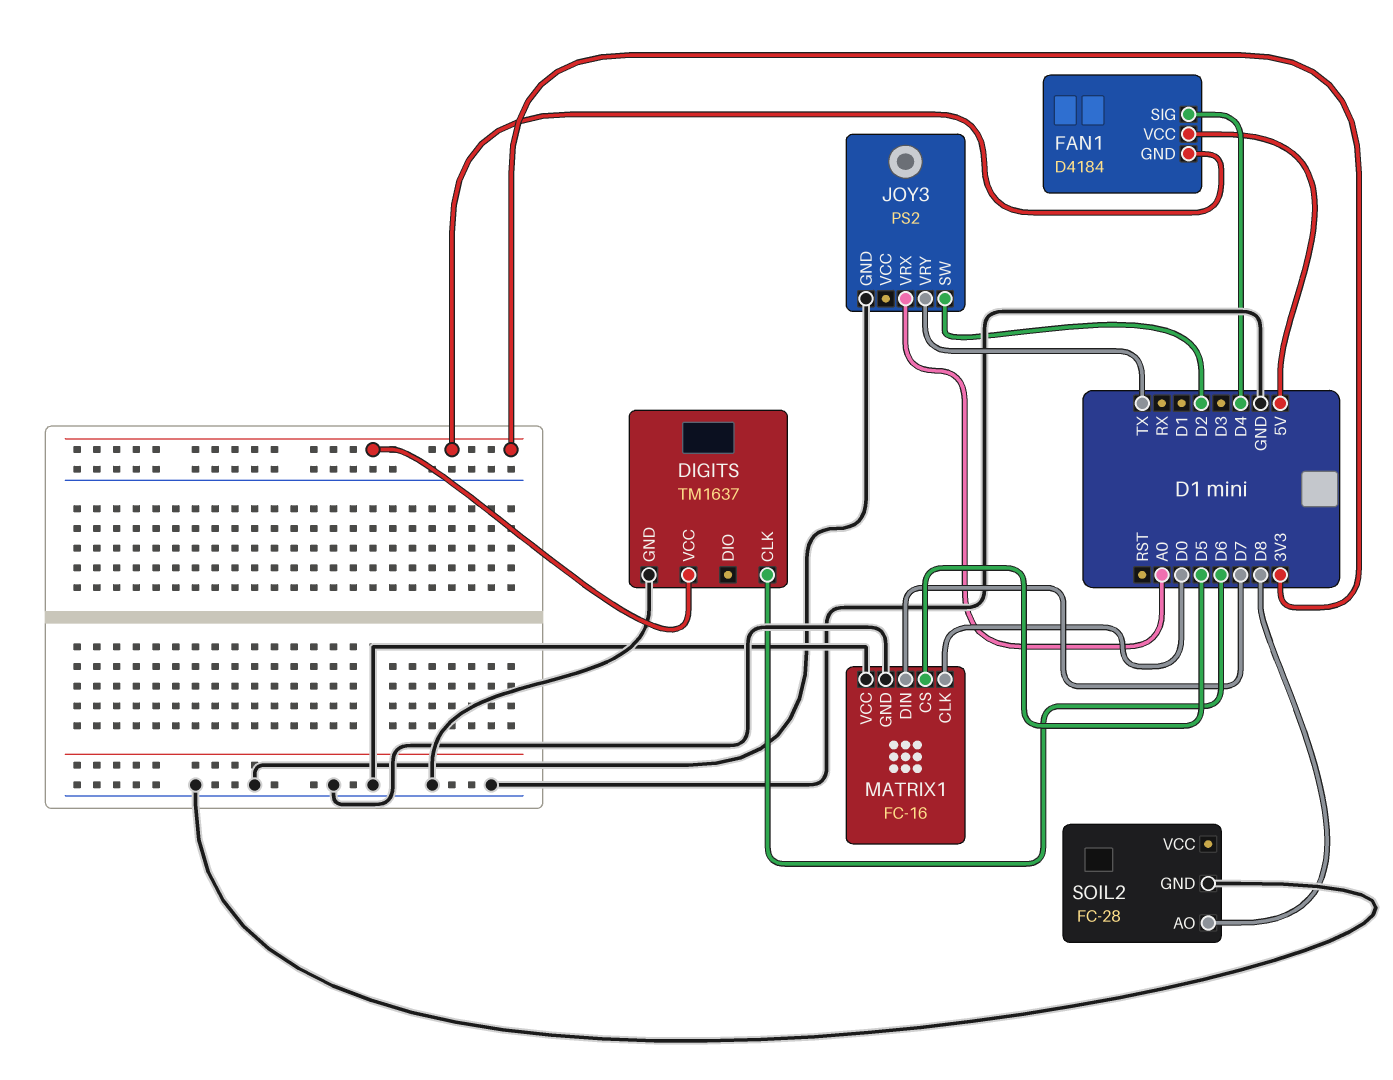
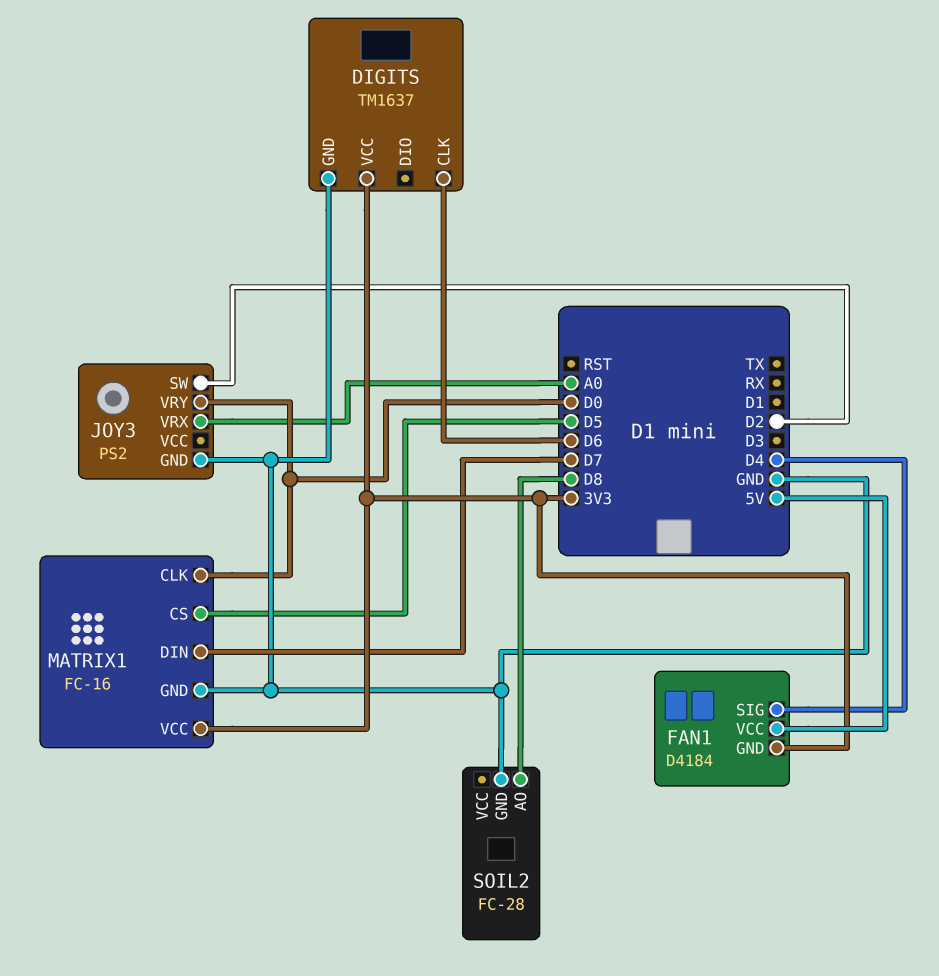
JOY3 pin VRY: TX -> D0
MATRIX1 pin VCC: GND -> 3V3

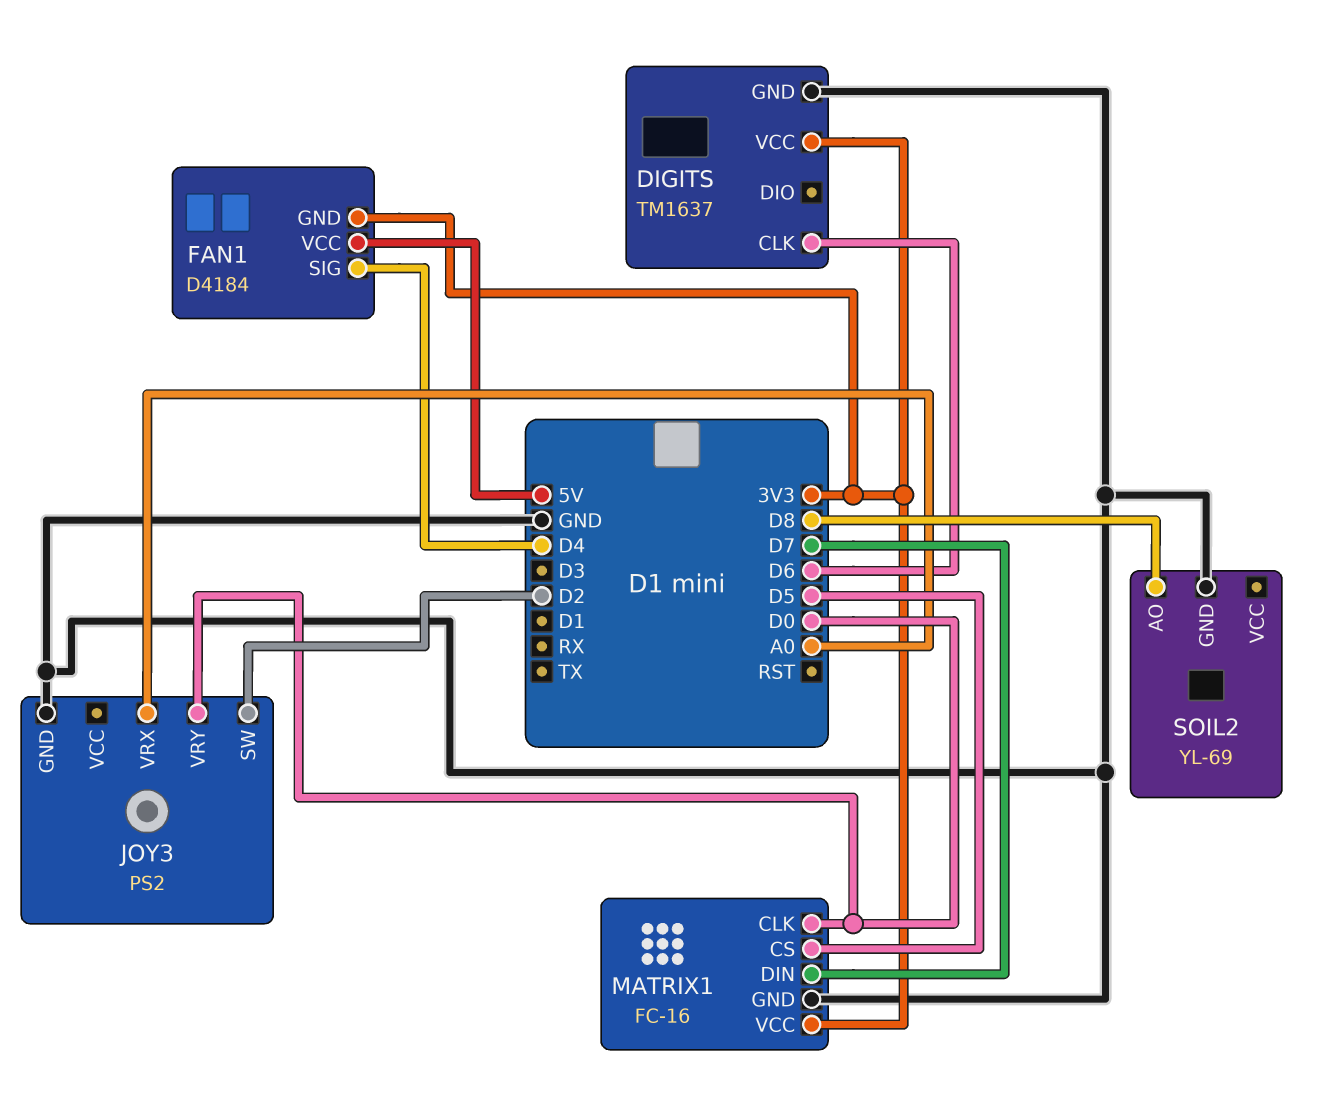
SOIL2: FC-28 -> YL-69

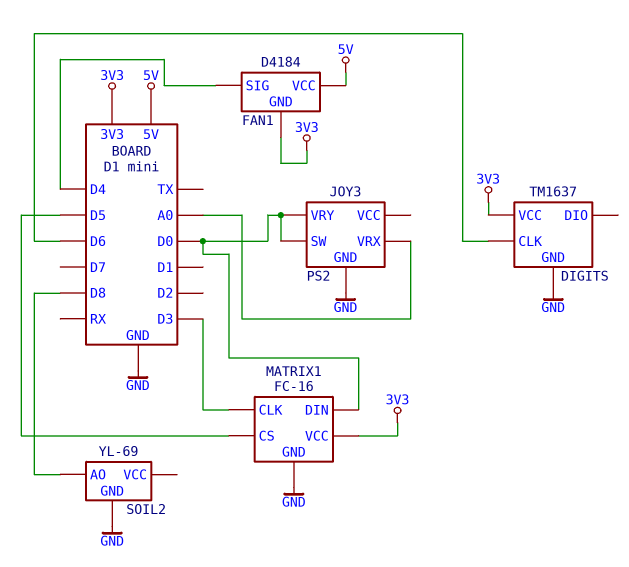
JOY3 pin SW: D2 -> D0
MATRIX1 pin CLK: D0 -> D3
MATRIX1 pin DIN: D7 -> D0

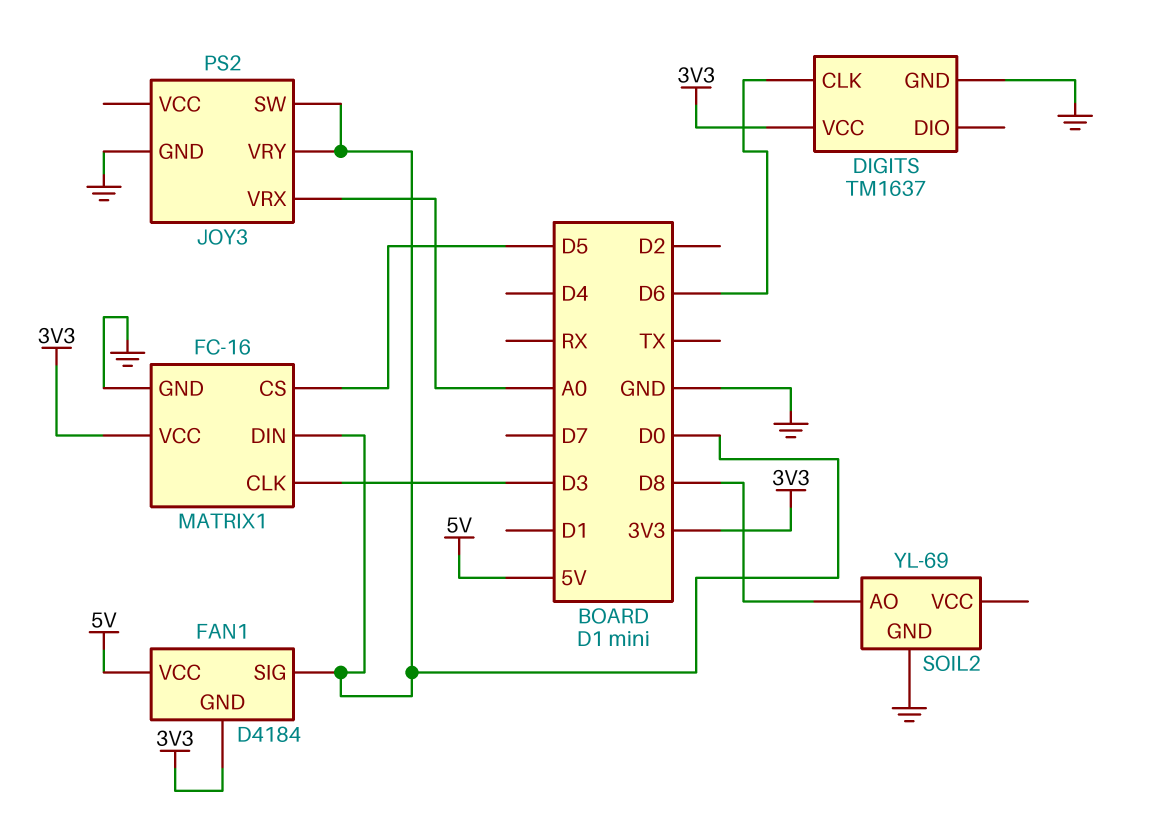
FAN1 pin SIG: D4 -> D0

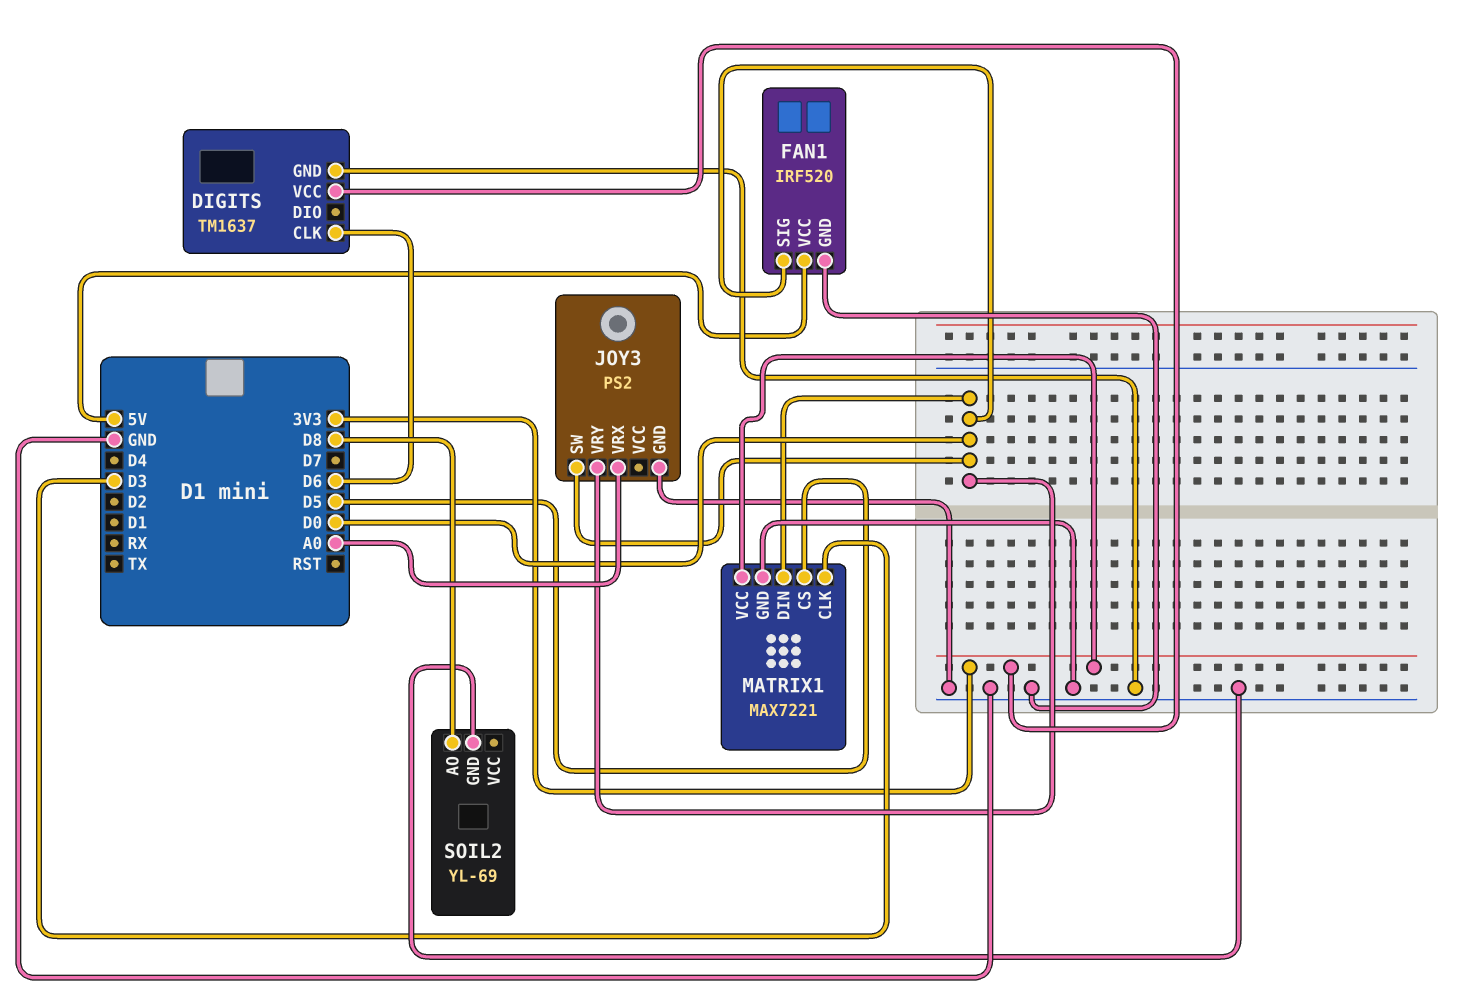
FAN1: D4184 -> IRF520
FAN1 pin GND: 3V3 -> GND
MATRIX1: FC-16 -> MAX7221

